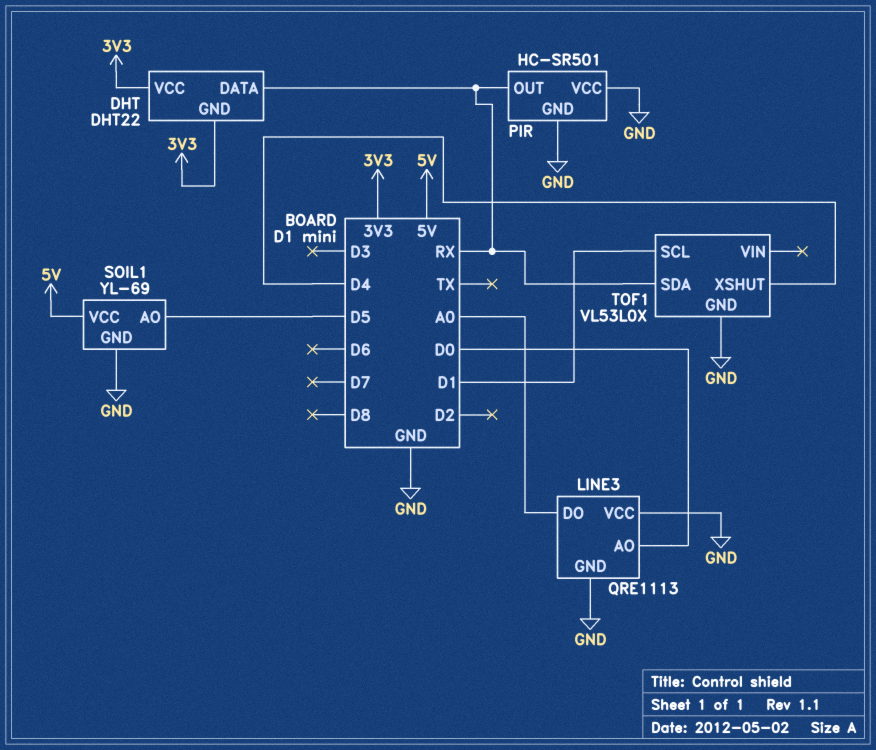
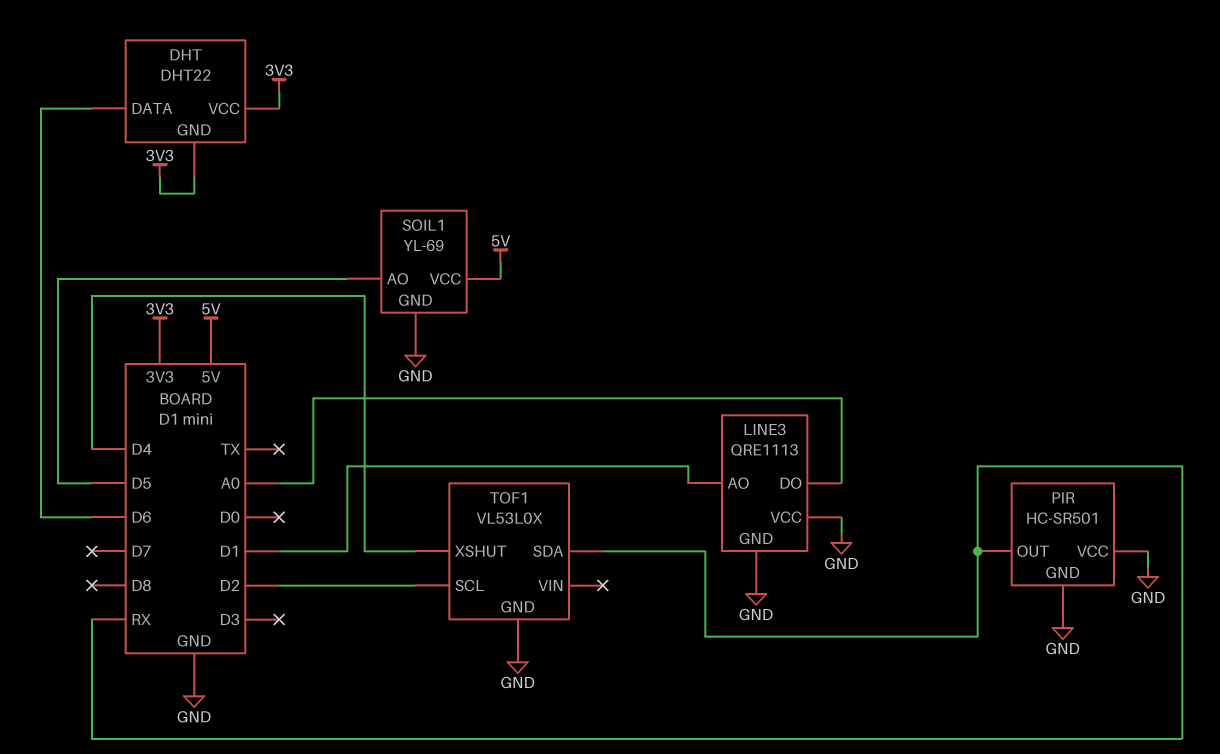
DHT pin DATA: RX -> D6
LINE3 pin AO: D0 -> D1
TOF1 pin SCL: D1 -> D2

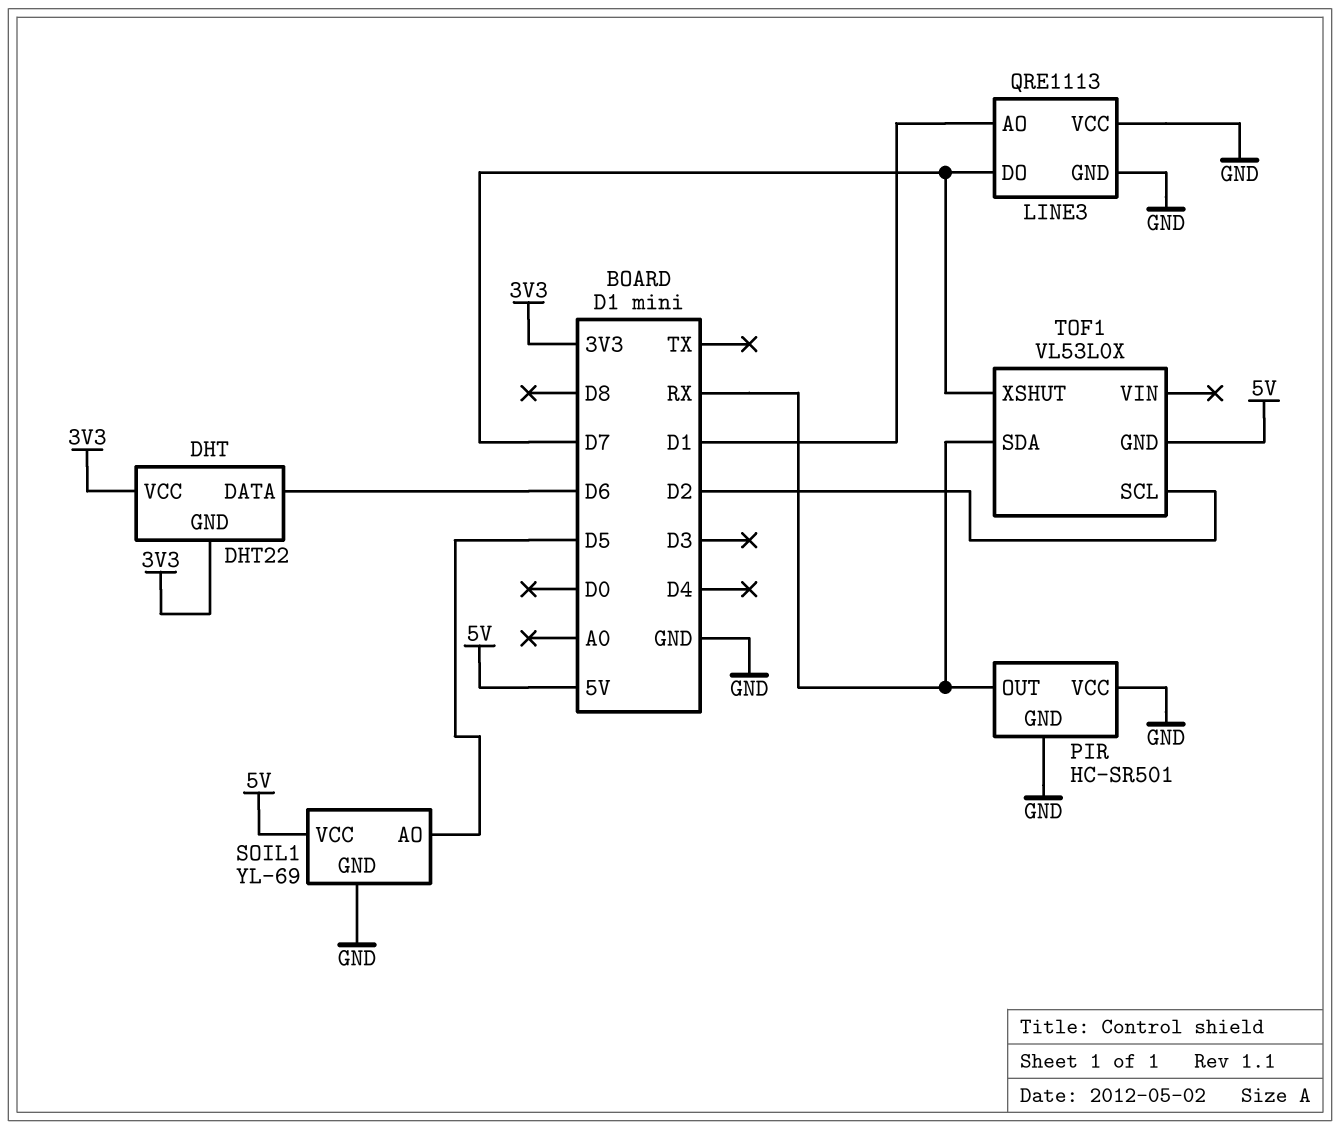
LINE3 pin DO: A0 -> D7
TOF1 pin GND: GND -> 5V
TOF1 pin XSHUT: D4 -> D7

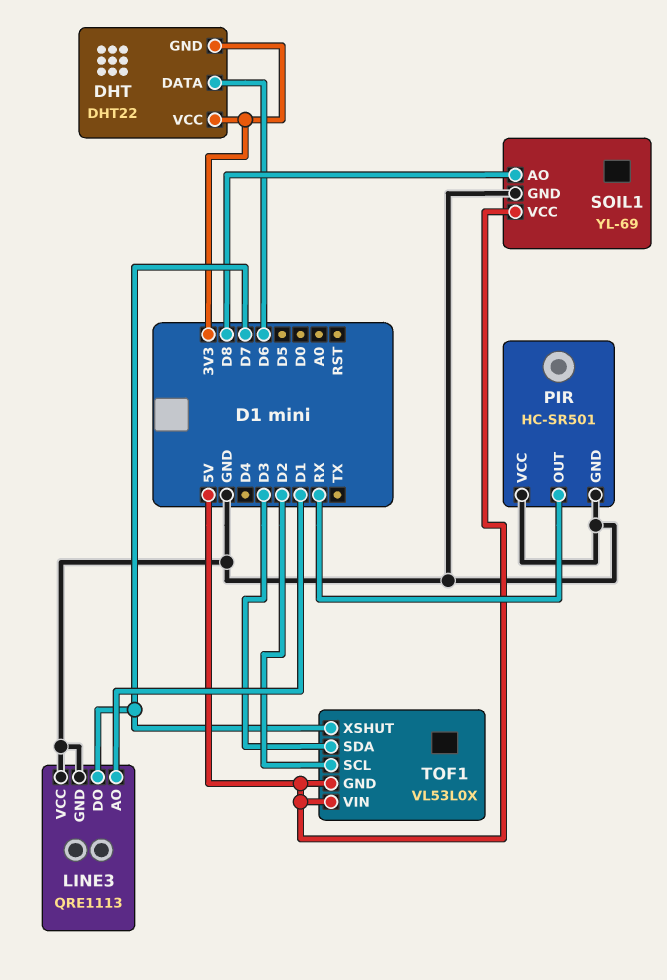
SOIL1 pin AO: D5 -> D8
TOF1 pin SDA: RX -> D3
TOF1 pin VIN: none -> 5V

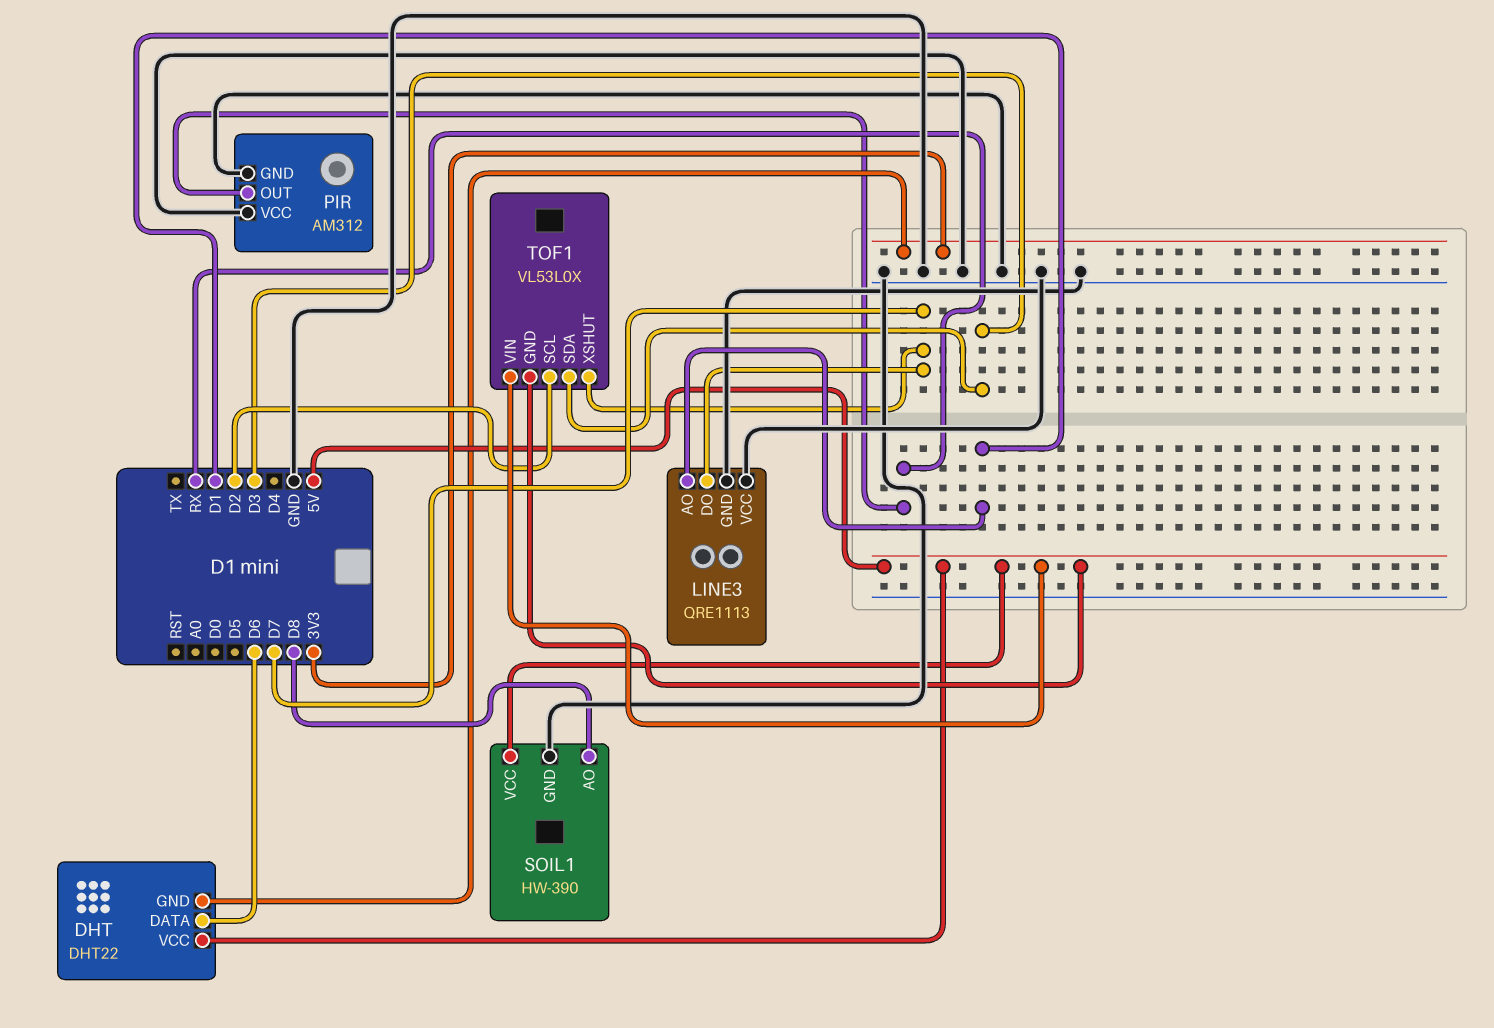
DHT pin VCC: 3V3 -> 5V
PIR: HC-SR501 -> AM312
SOIL1: YL-69 -> HW-390

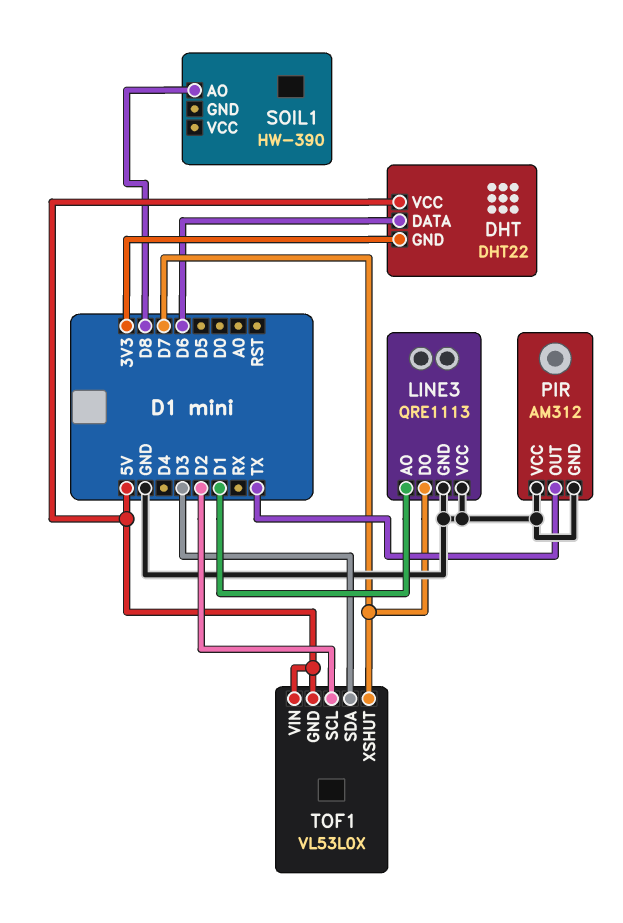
PIR pin OUT: RX -> TX
SOIL1 pin GND: GND -> none
SOIL1 pin VCC: 5V -> none

